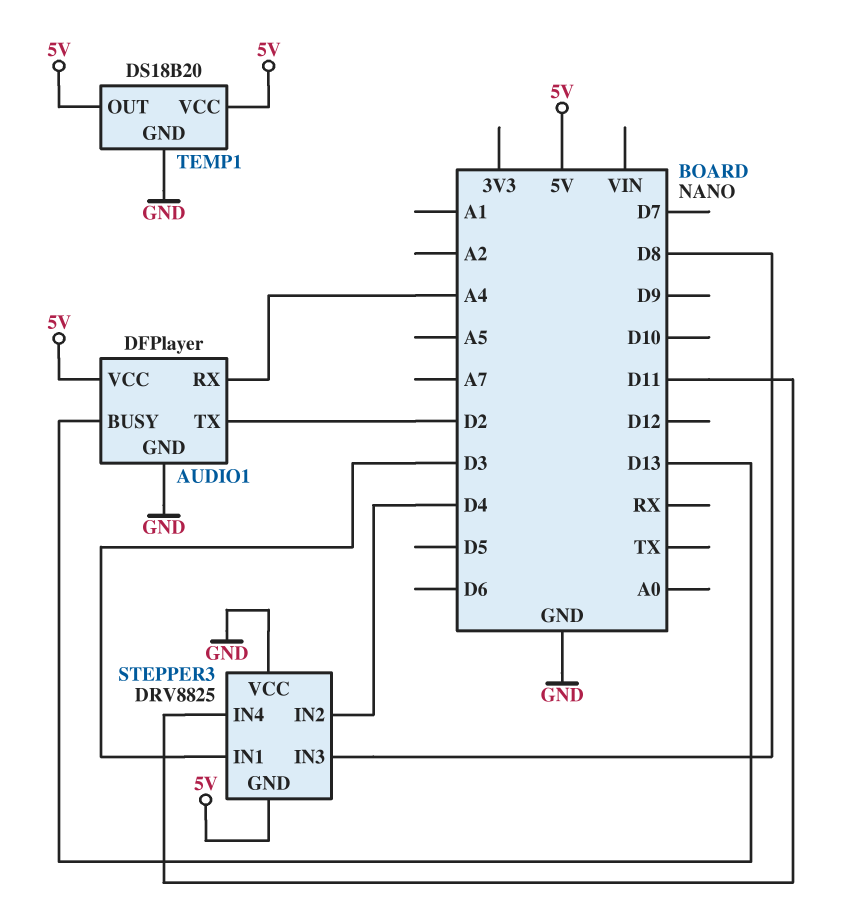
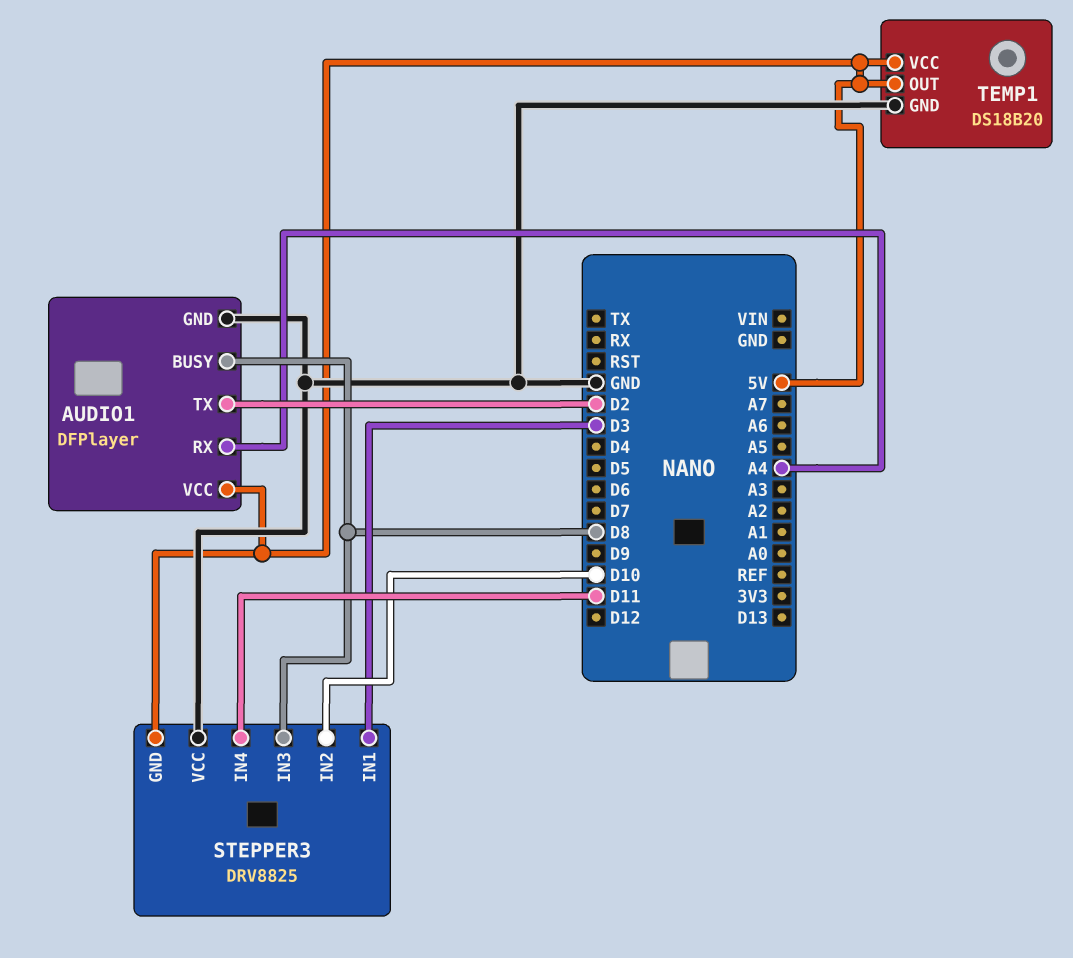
AUDIO1 pin BUSY: D13 -> D8
STEPPER3 pin IN2: D4 -> D10

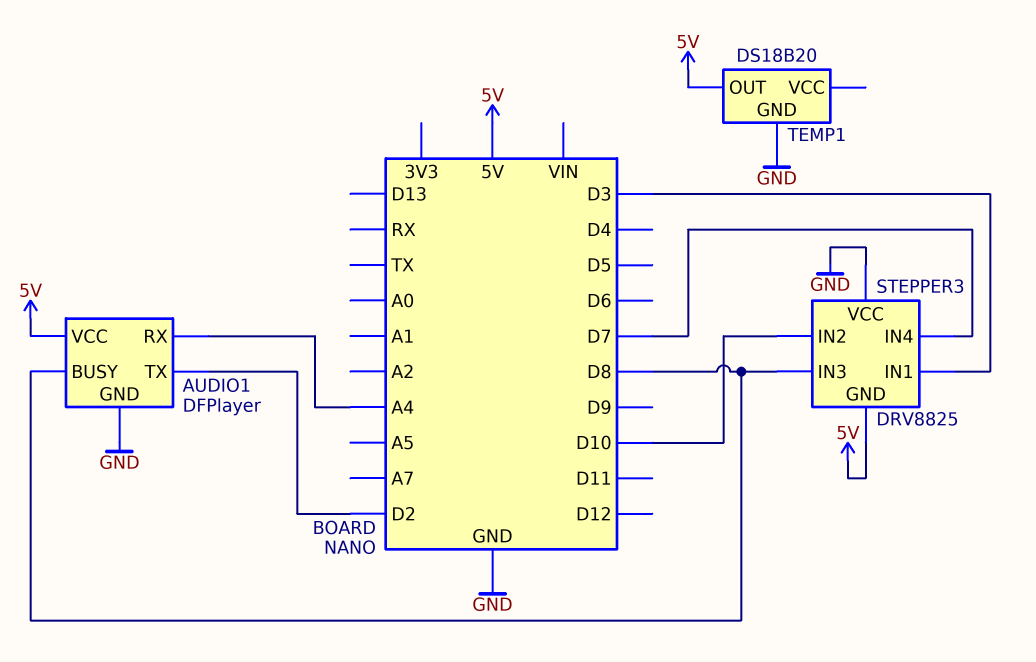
STEPPER3 pin IN4: D11 -> D7
TEMP1 pin VCC: 5V -> none

